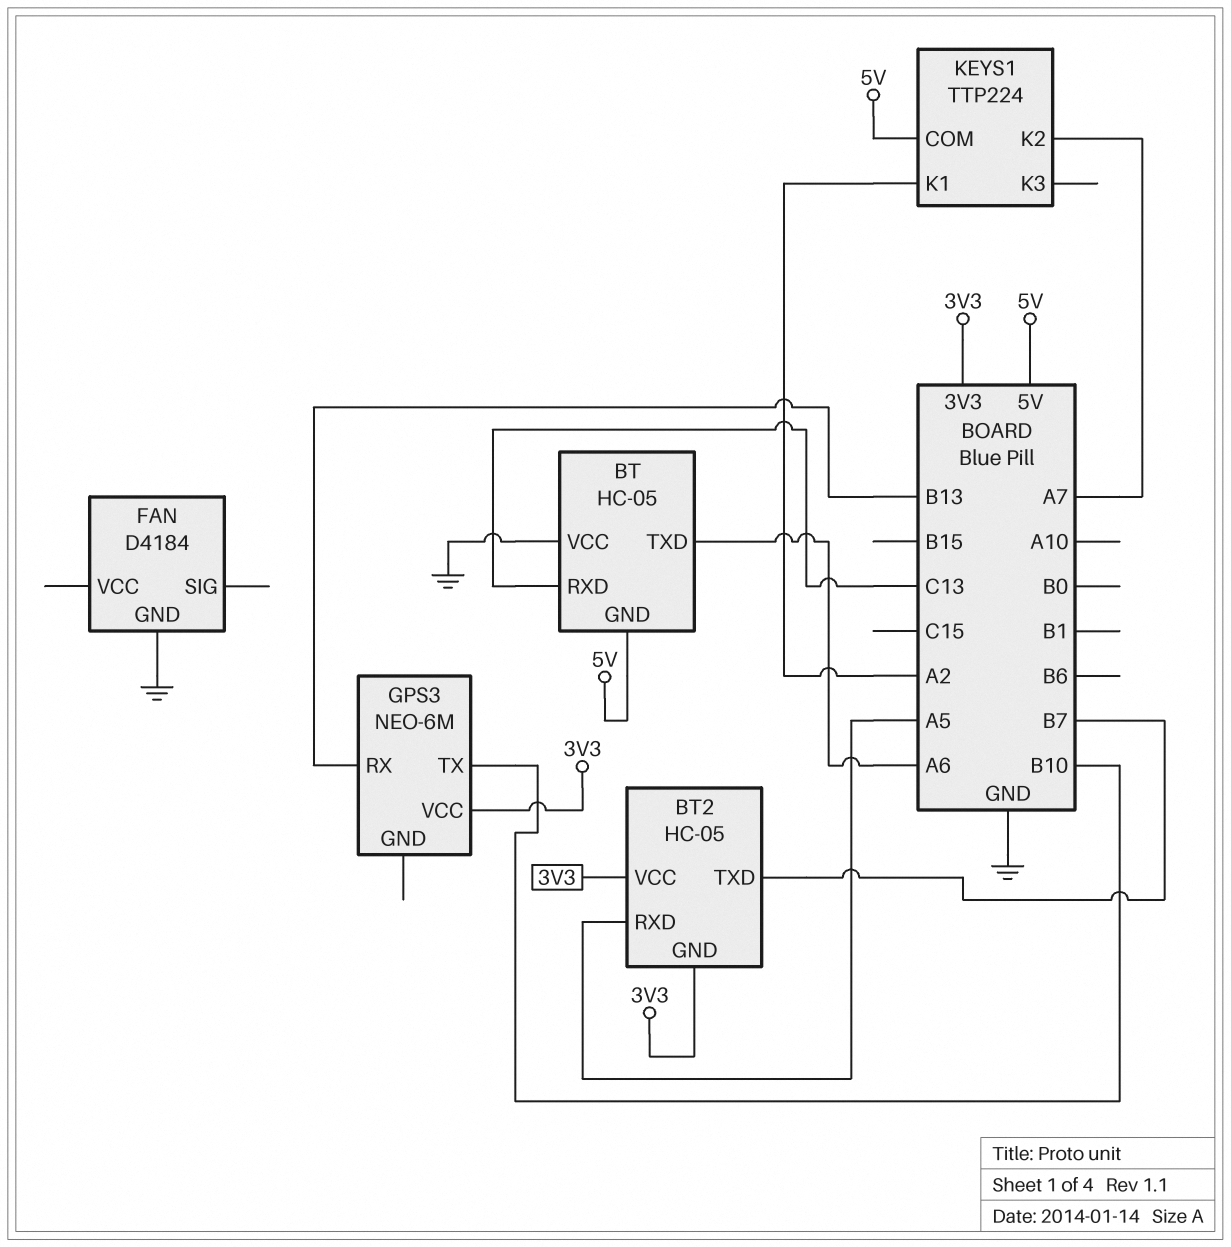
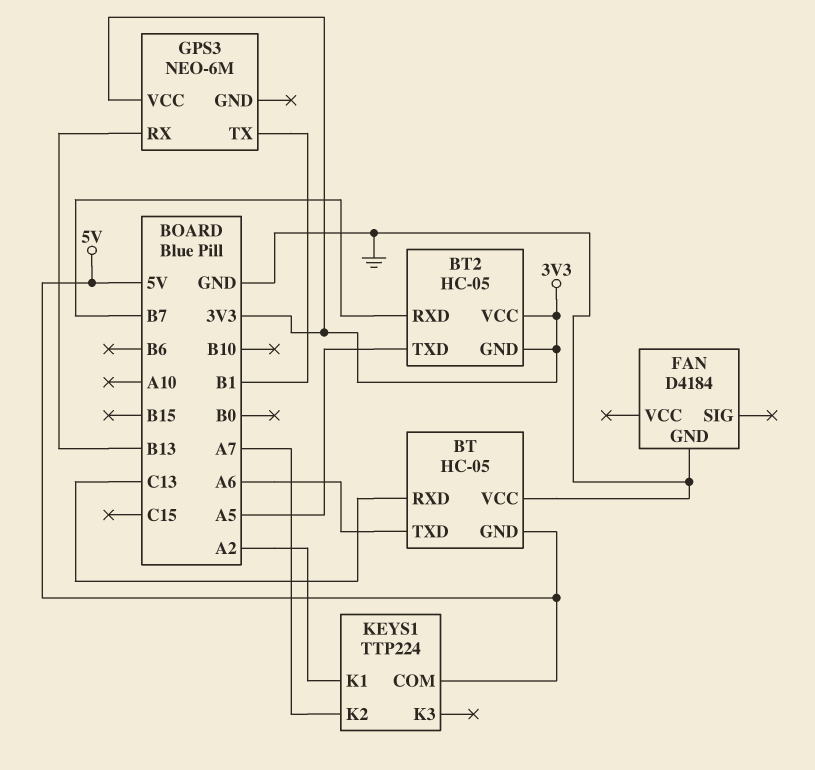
BT2 pin RXD: A5 -> B7
BT2 pin TXD: B7 -> A5
GPS3 pin TX: B10 -> B1

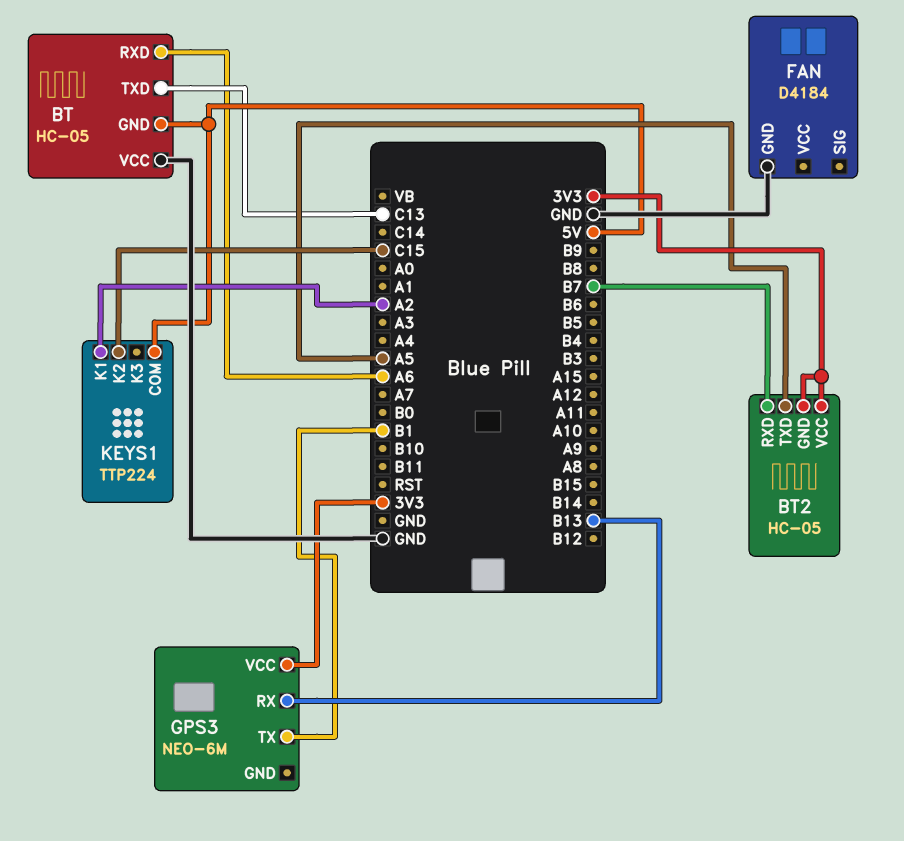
BT pin RXD: C13 -> A6
BT pin TXD: A6 -> C13
KEYS1 pin K2: A7 -> C15

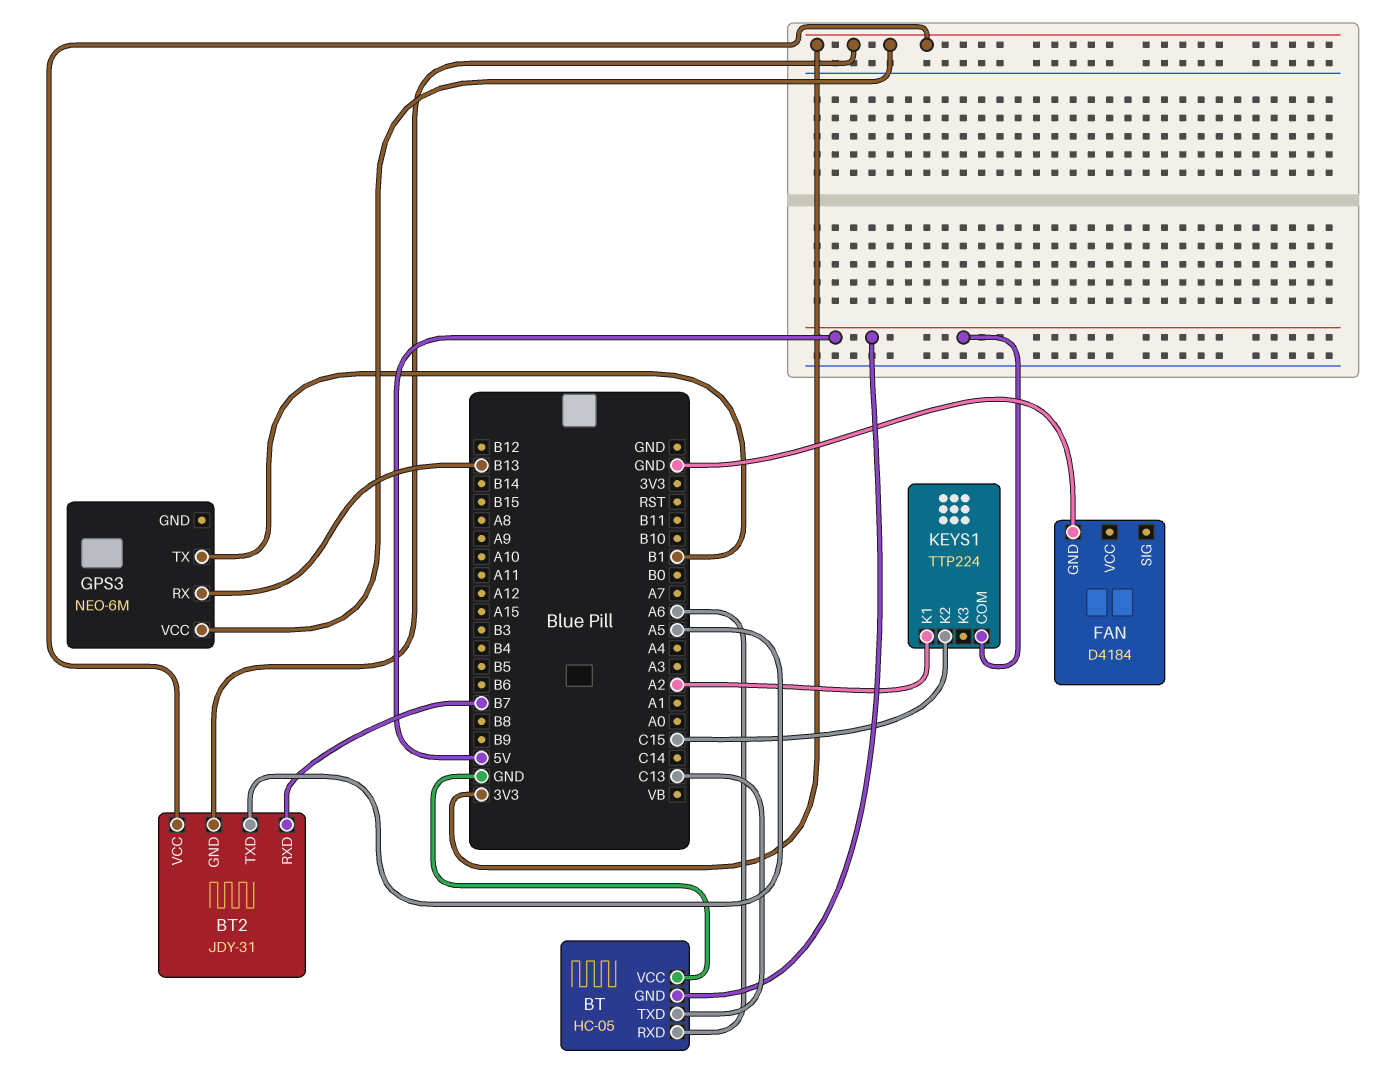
BT2: HC-05 -> JDY-31

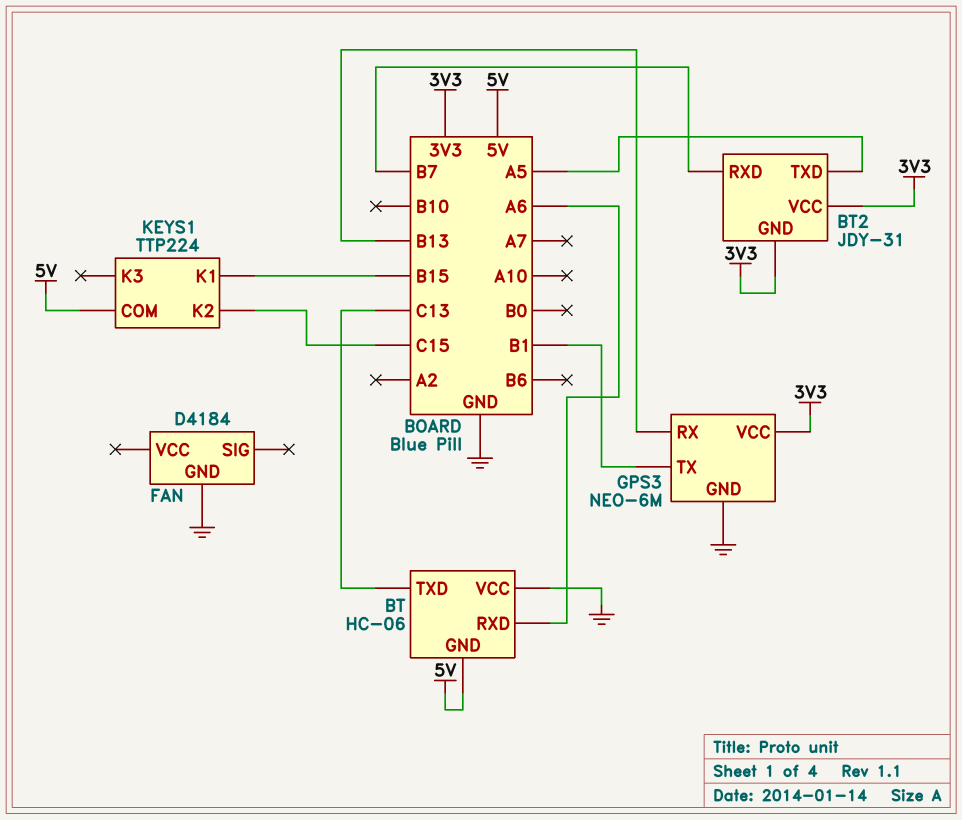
BT: HC-05 -> HC-06
GPS3 pin GND: none -> GND
KEYS1 pin K1: A2 -> B15

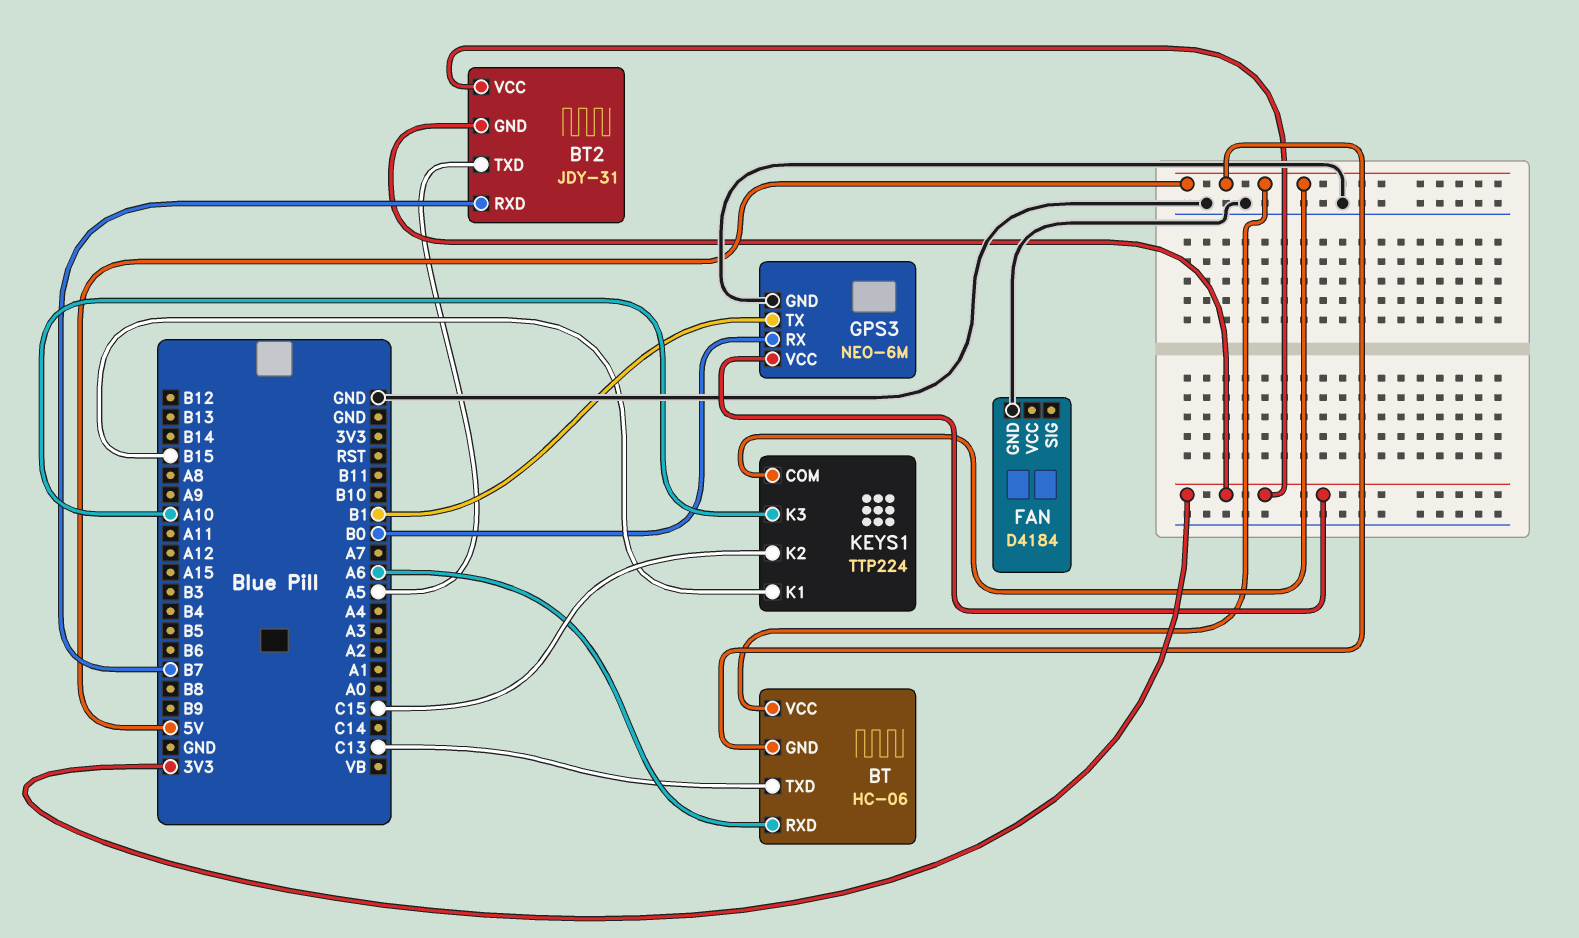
BT pin VCC: GND -> 5V
GPS3 pin RX: B13 -> B0
KEYS1 pin K3: none -> A10

